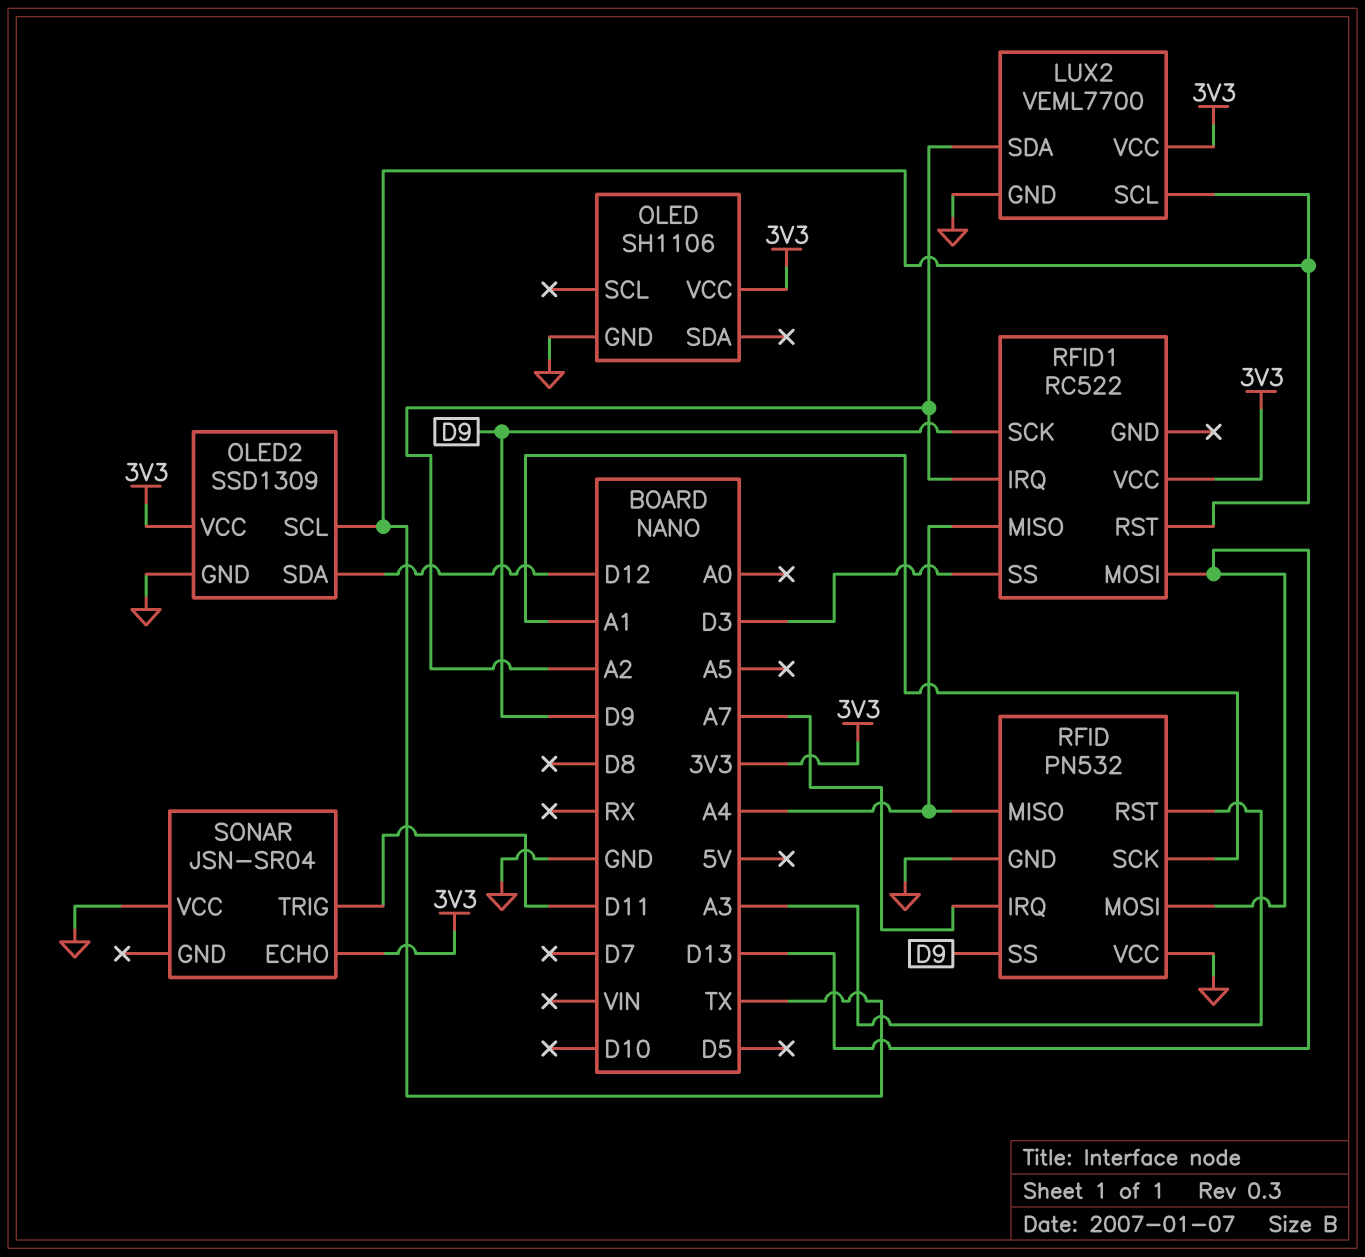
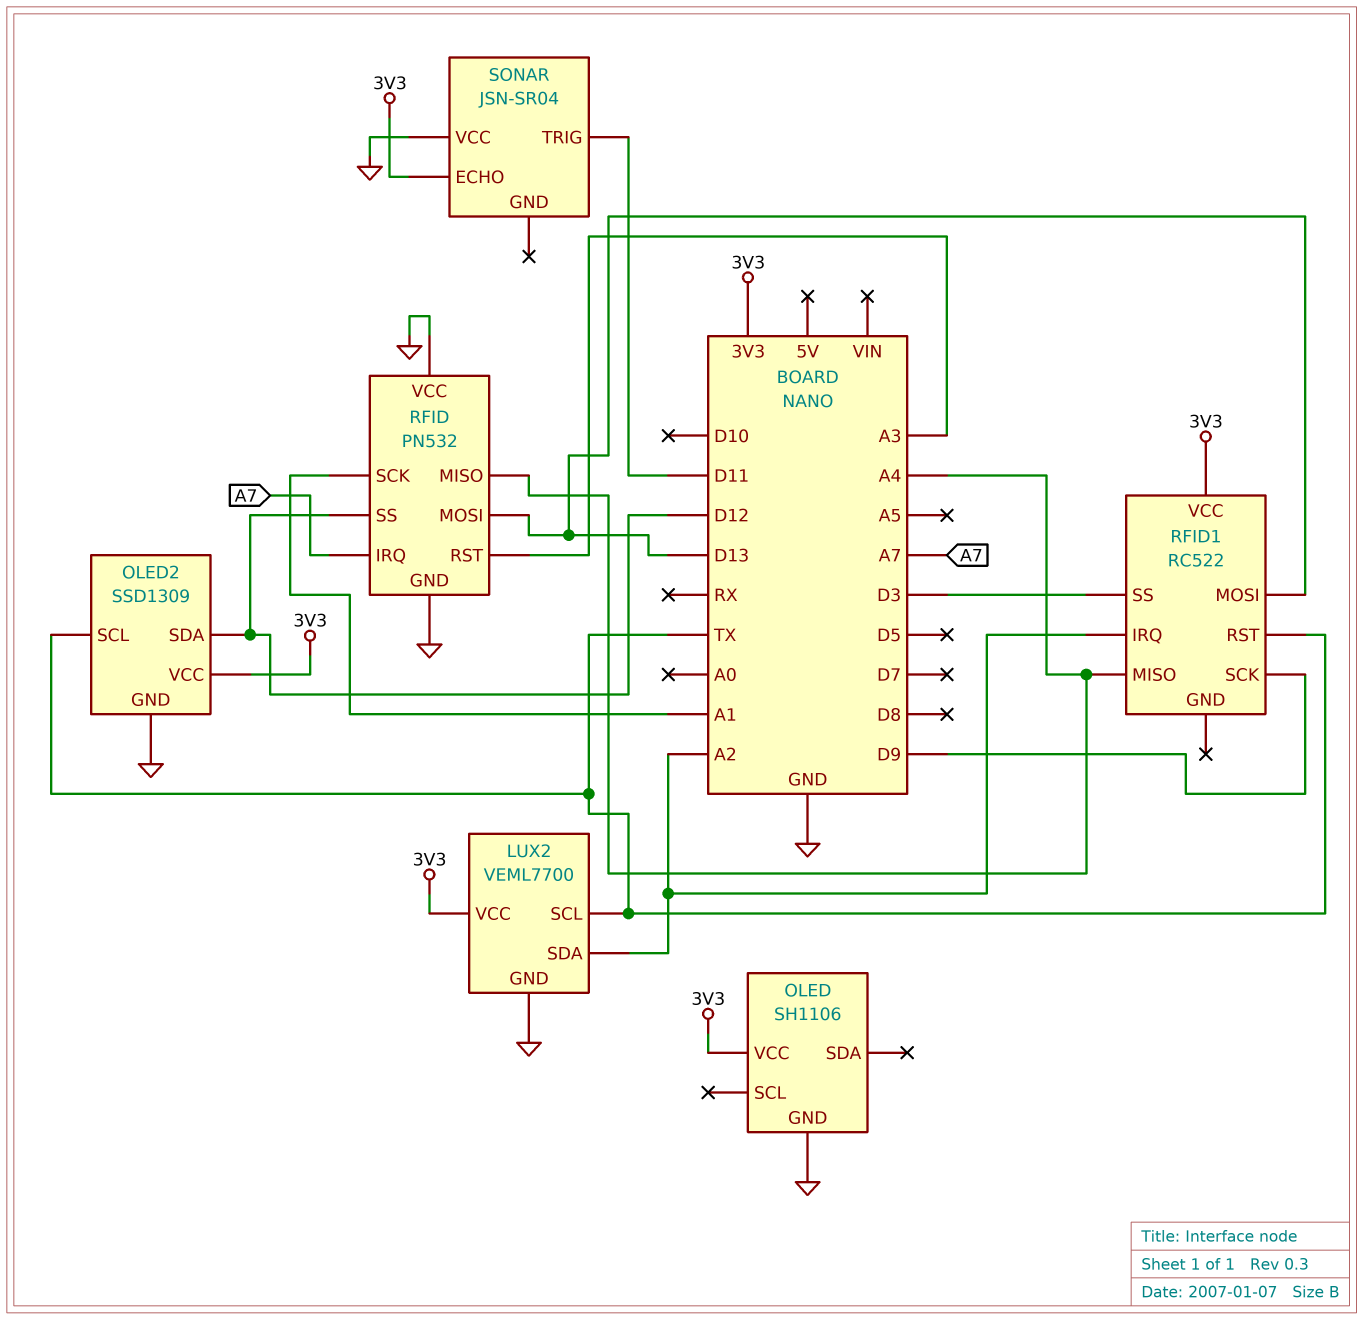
RFID pin SS: D9 -> D12

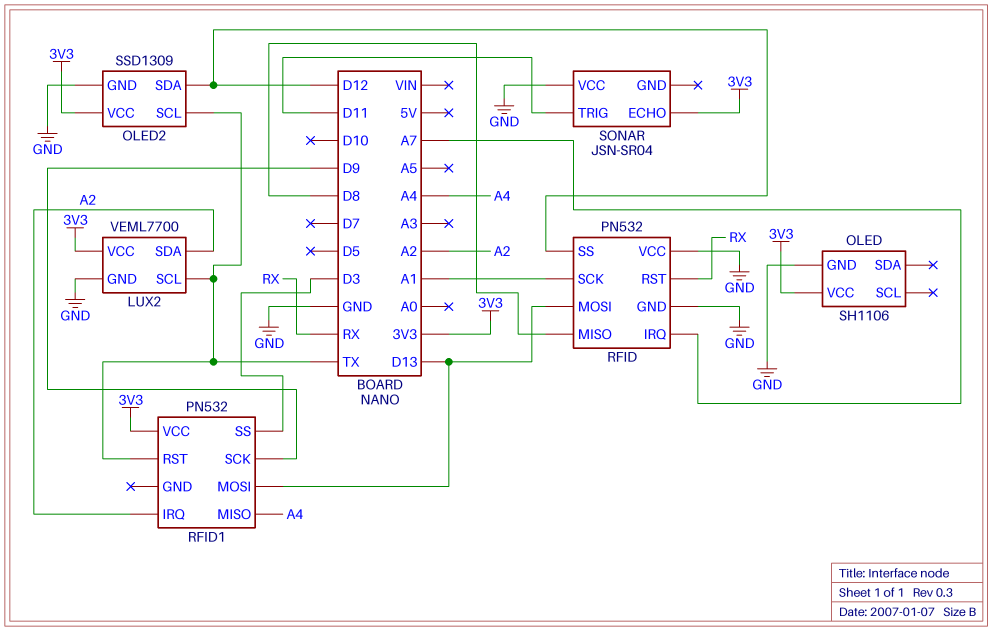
RFID pin MISO: A4 -> D8
RFID pin RST: A3 -> RX
RFID1: RC522 -> PN532

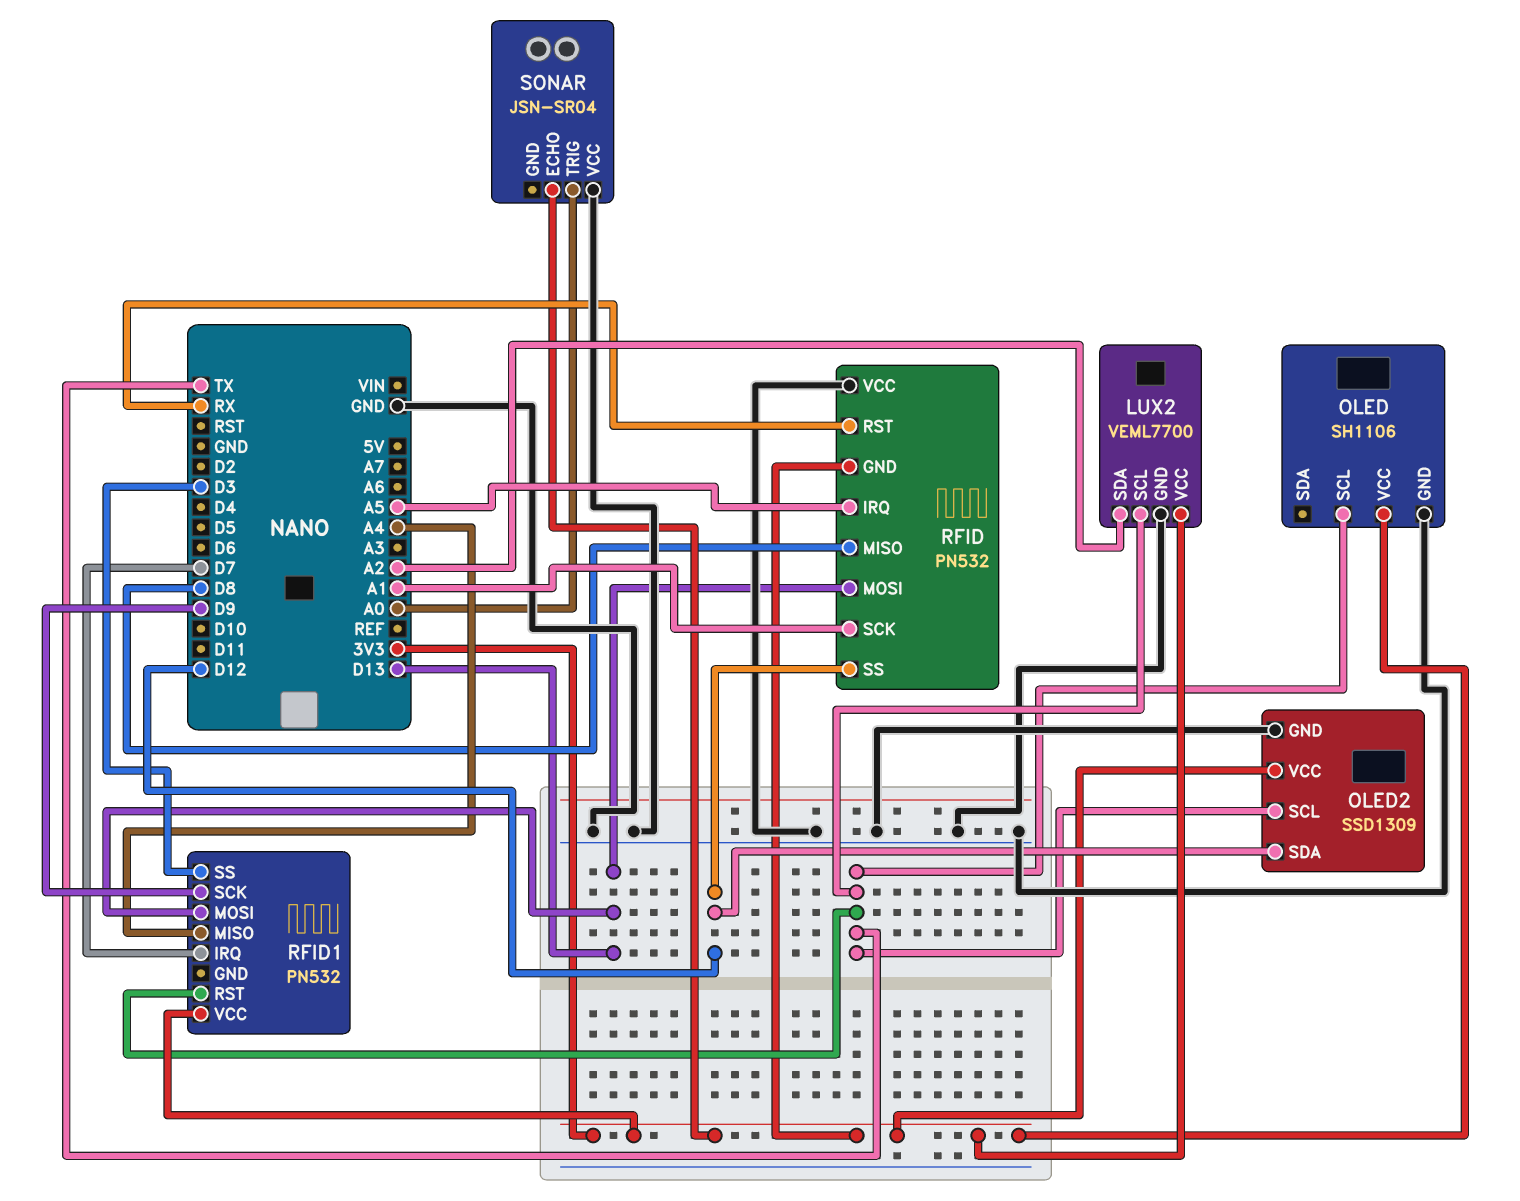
OLED pin SCL: none -> TX
RFID pin GND: GND -> 3V3
RFID pin IRQ: A7 -> A5
RFID1 pin IRQ: A2 -> D7
SONAR pin TRIG: D11 -> A0

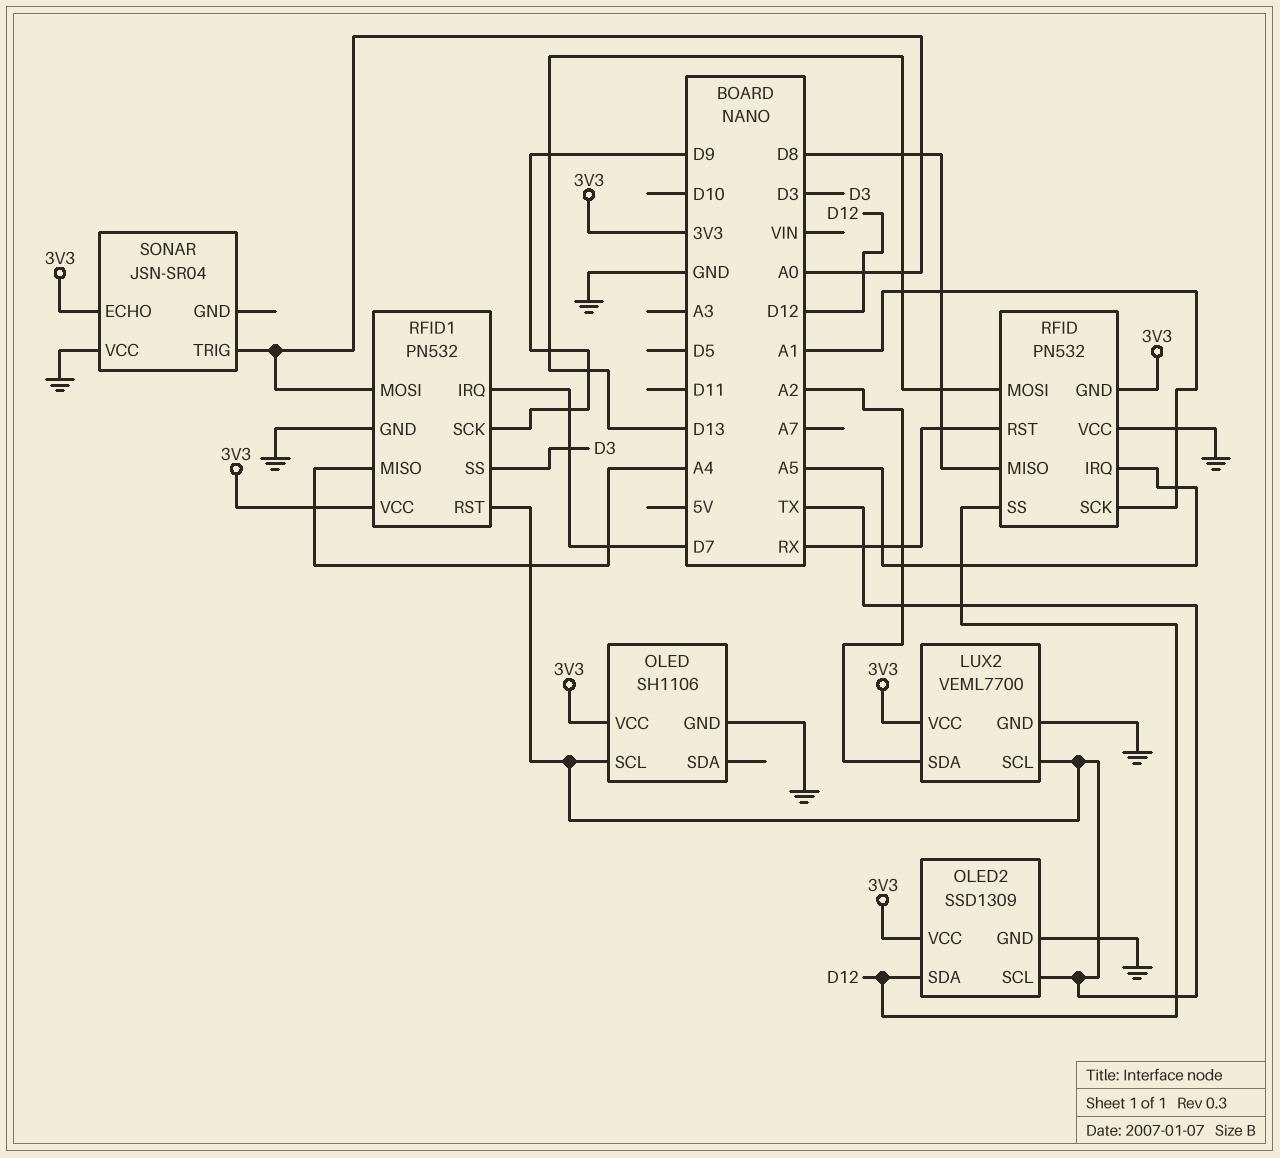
RFID1 pin GND: none -> GND
RFID1 pin MOSI: D13 -> A0

